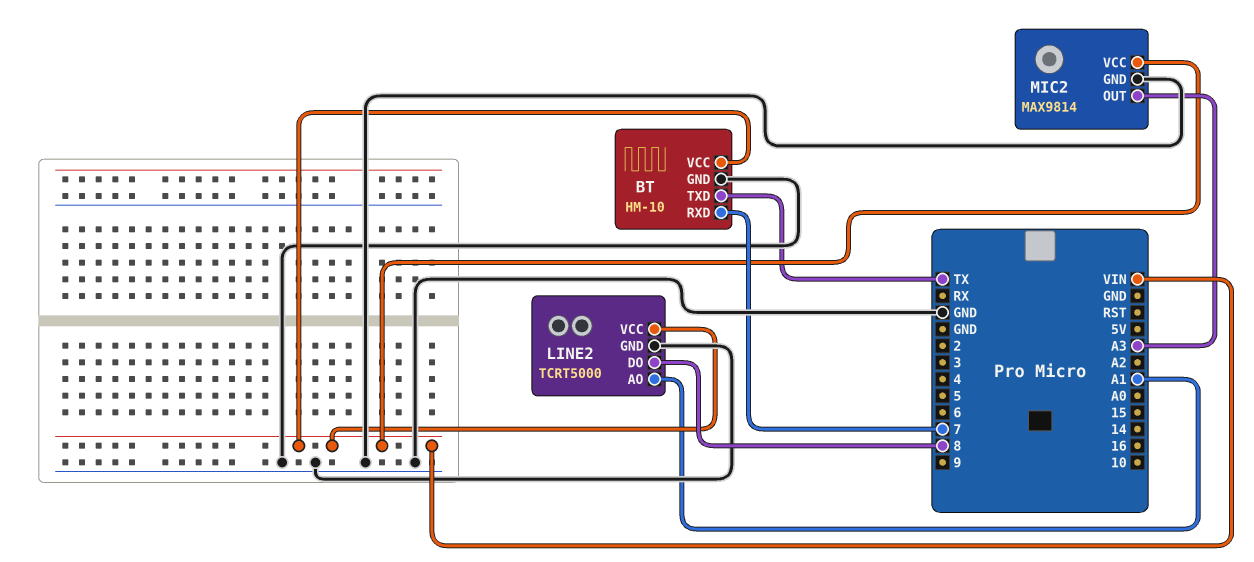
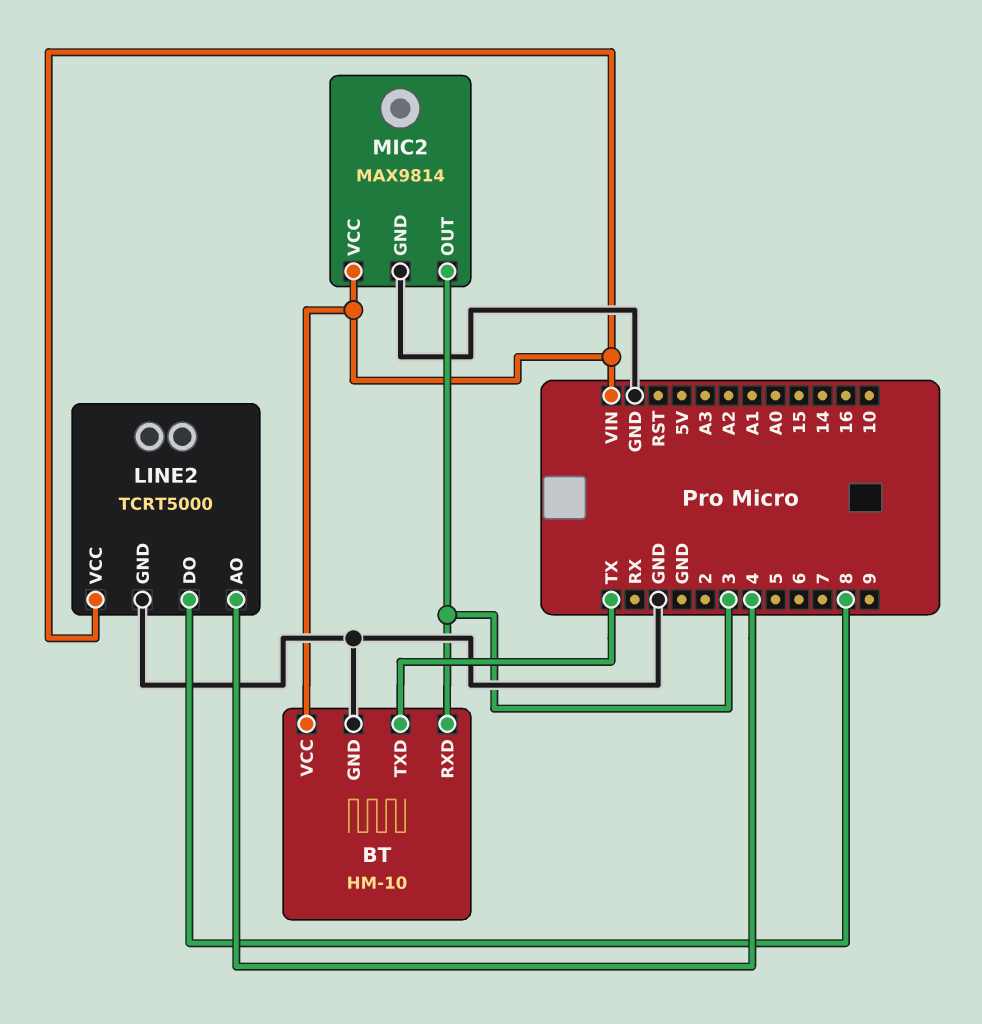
BT pin RXD: 7 -> 3
LINE2 pin AO: A1 -> 4
MIC2 pin OUT: A3 -> 3

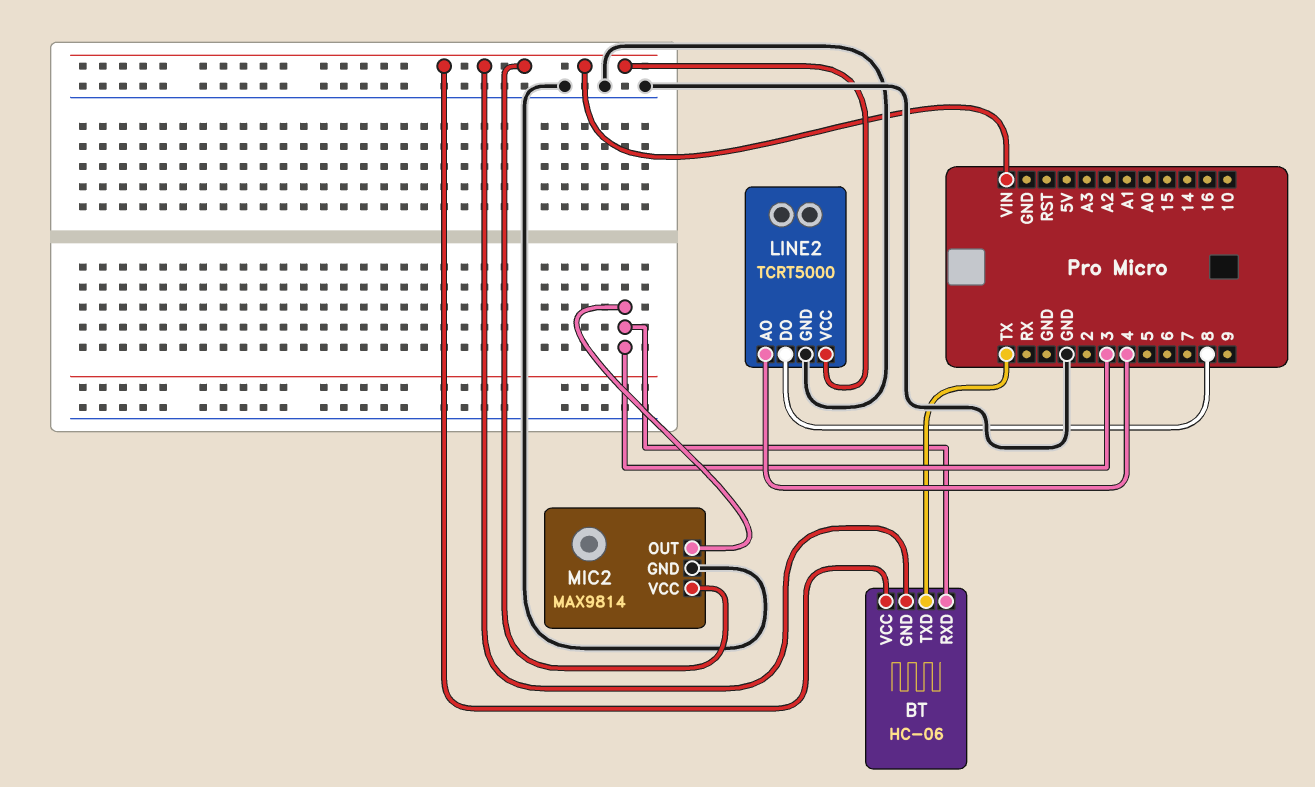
BT: HM-10 -> HC-06
BT pin GND: GND -> VIN

